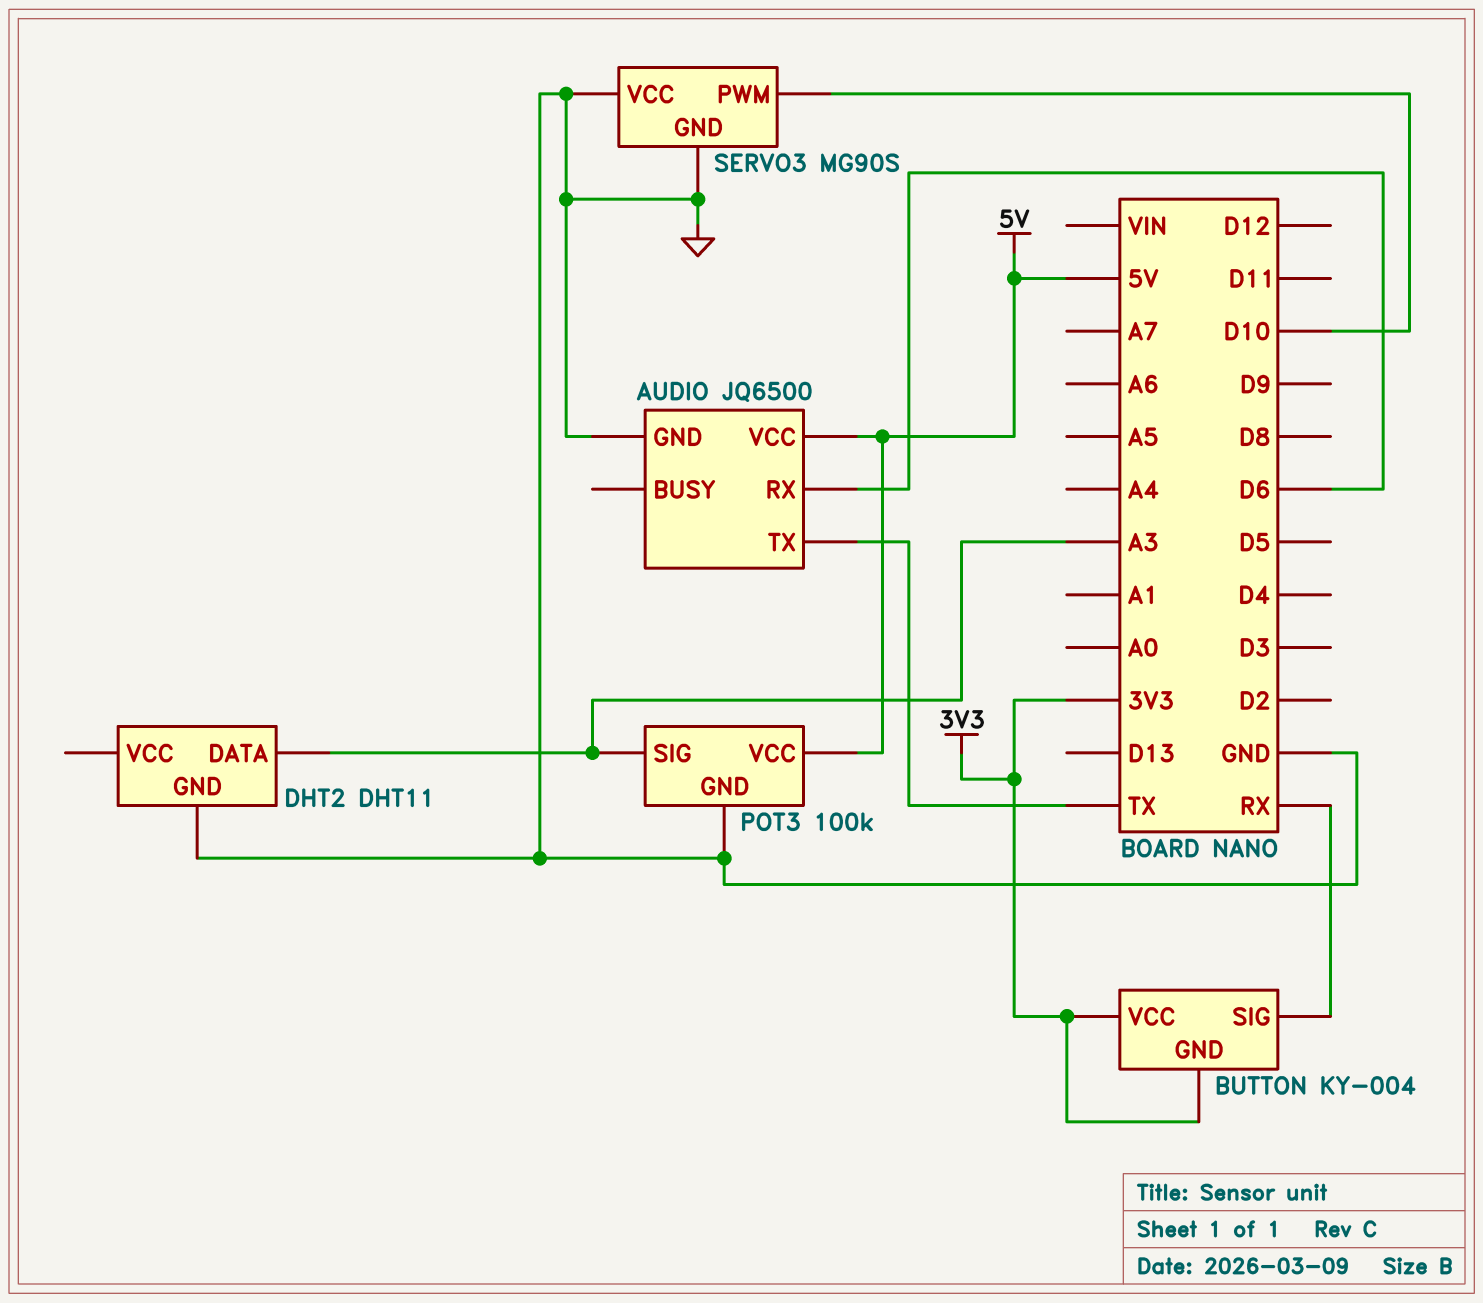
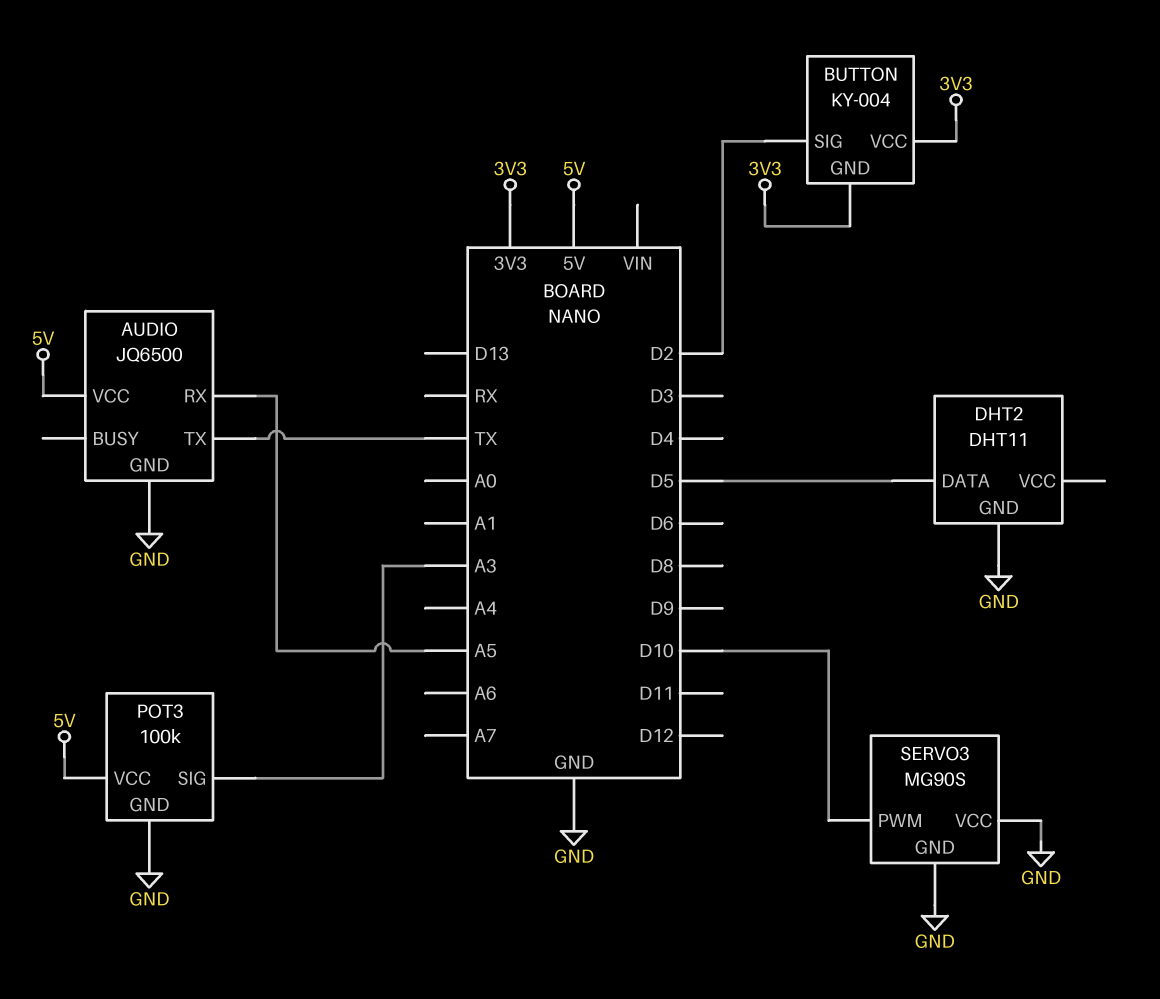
AUDIO pin RX: D6 -> A5
BUTTON pin SIG: RX -> D2
DHT2 pin DATA: A3 -> D5

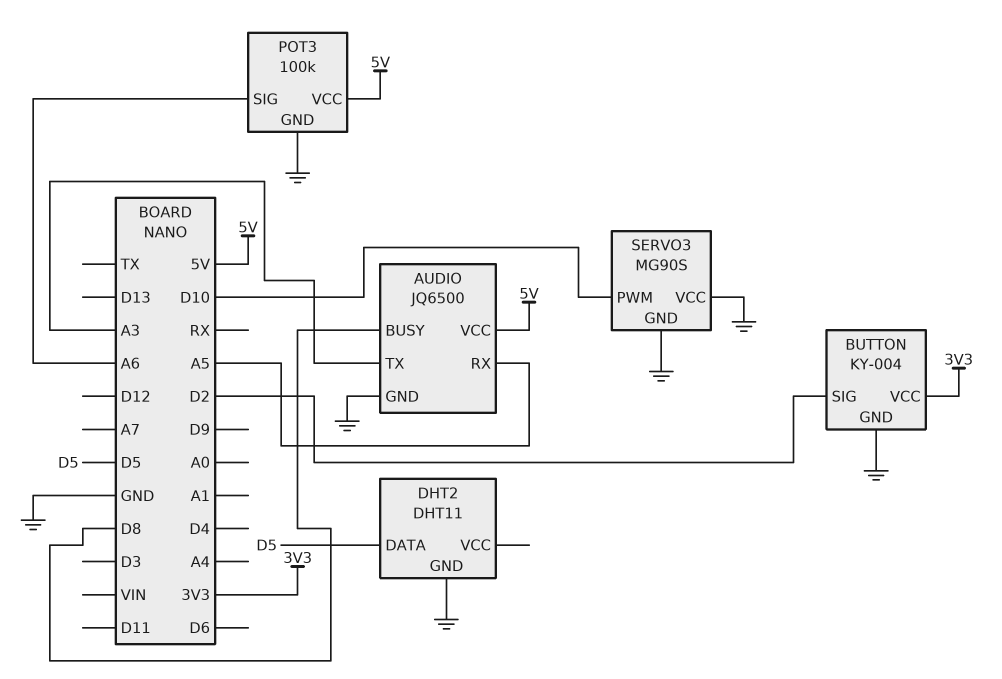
AUDIO pin BUSY: none -> D8
AUDIO pin TX: TX -> A3
BUTTON pin GND: 3V3 -> GND
POT3 pin SIG: A3 -> A6

